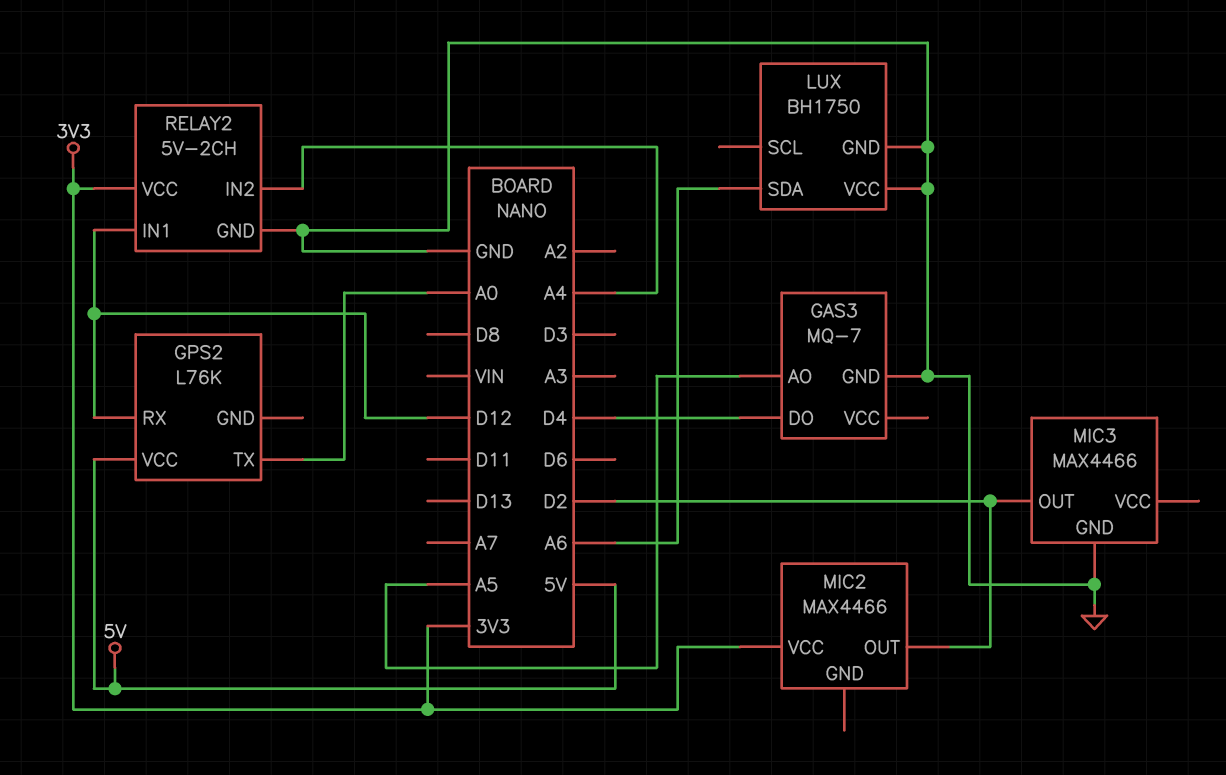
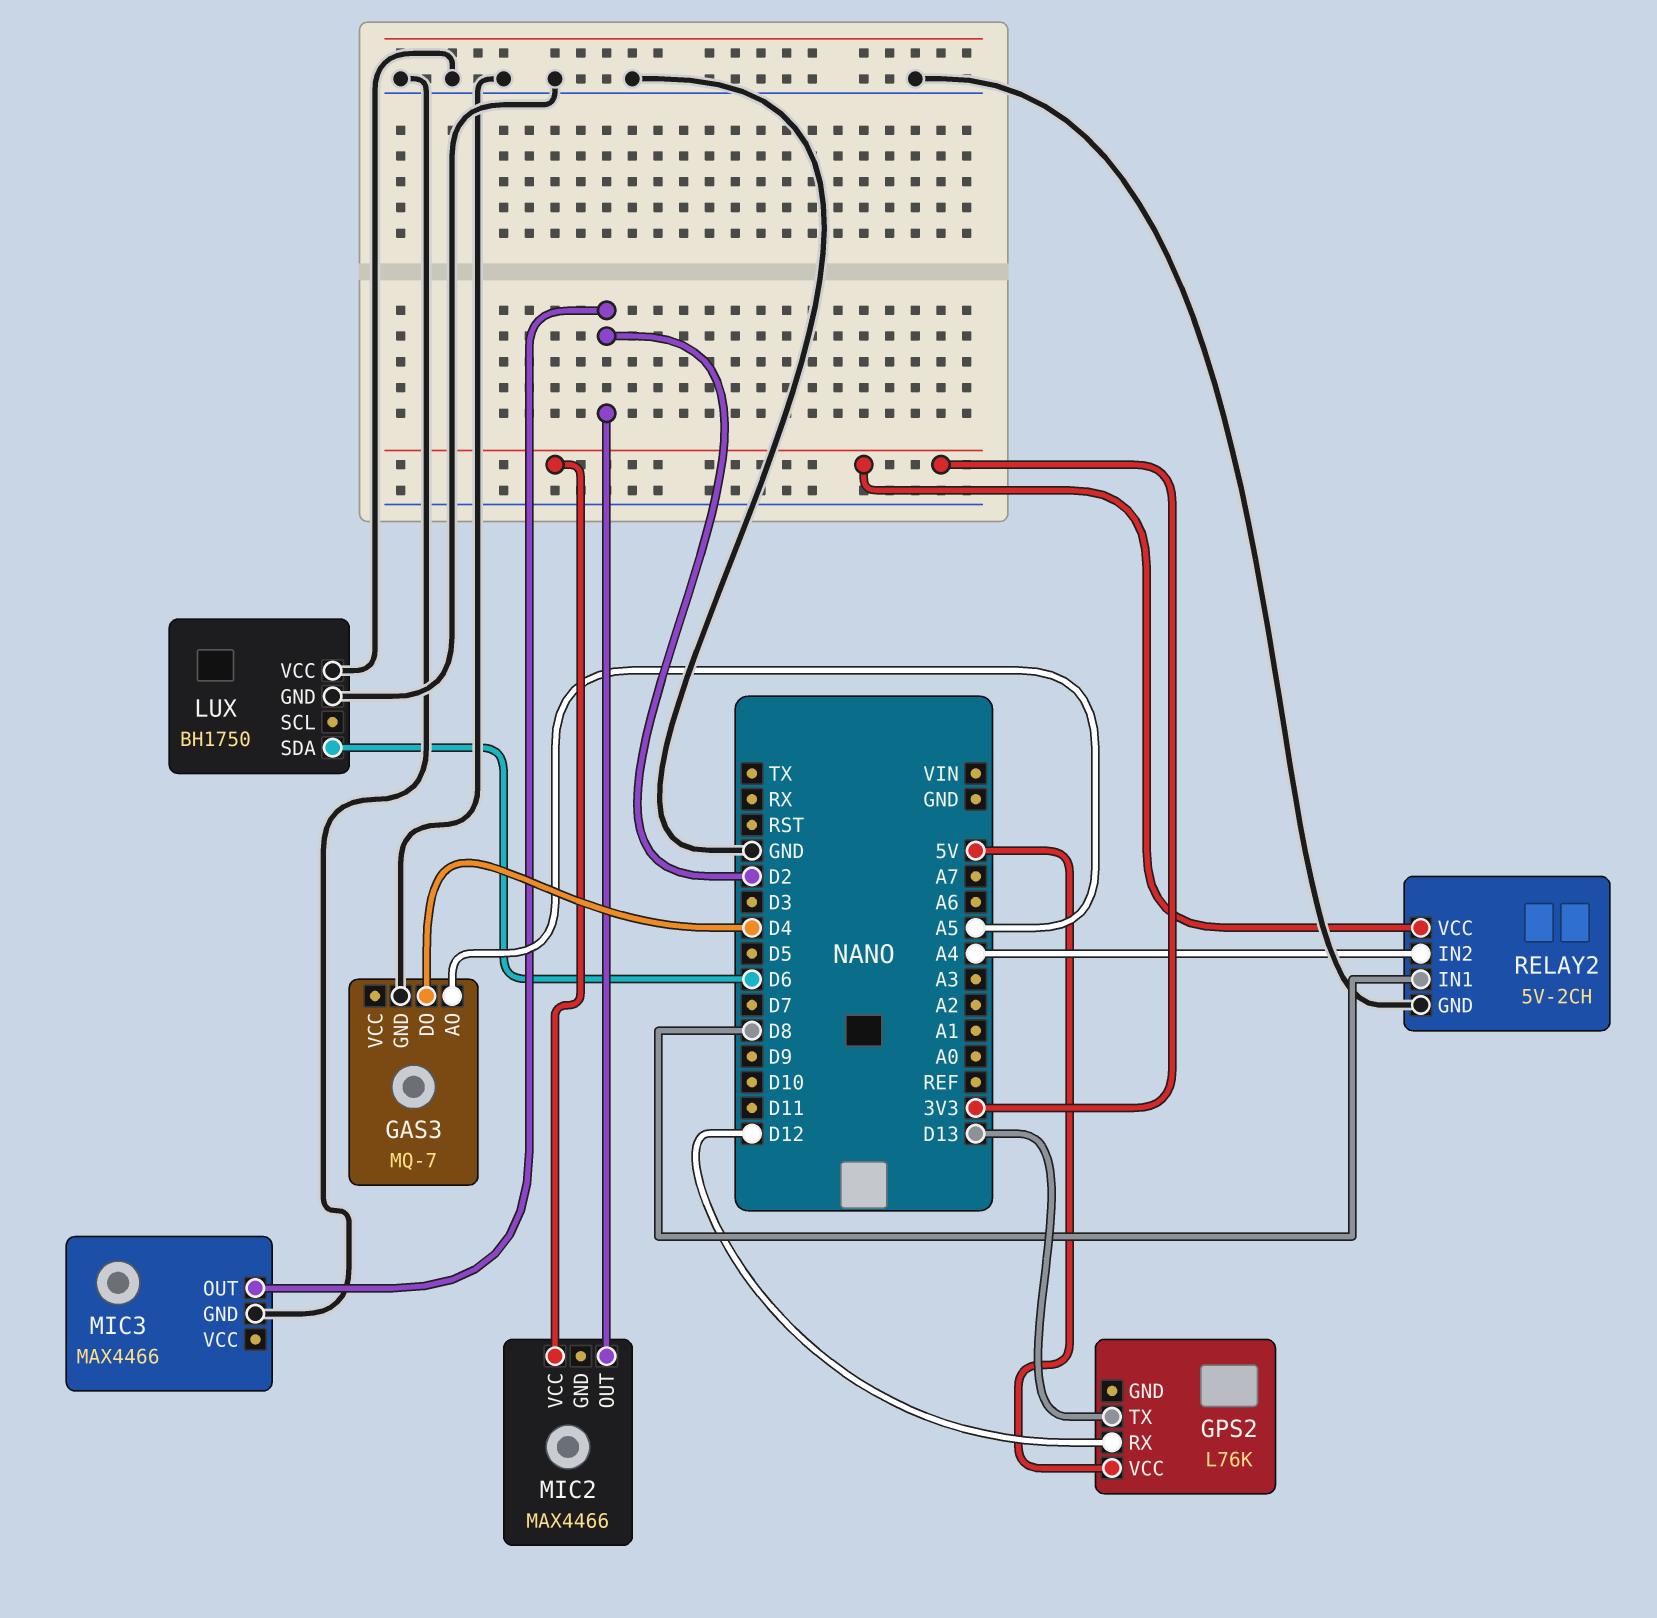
GPS2 pin TX: A0 -> D13
LUX pin SDA: A6 -> D6
RELAY2 pin IN1: D12 -> D8

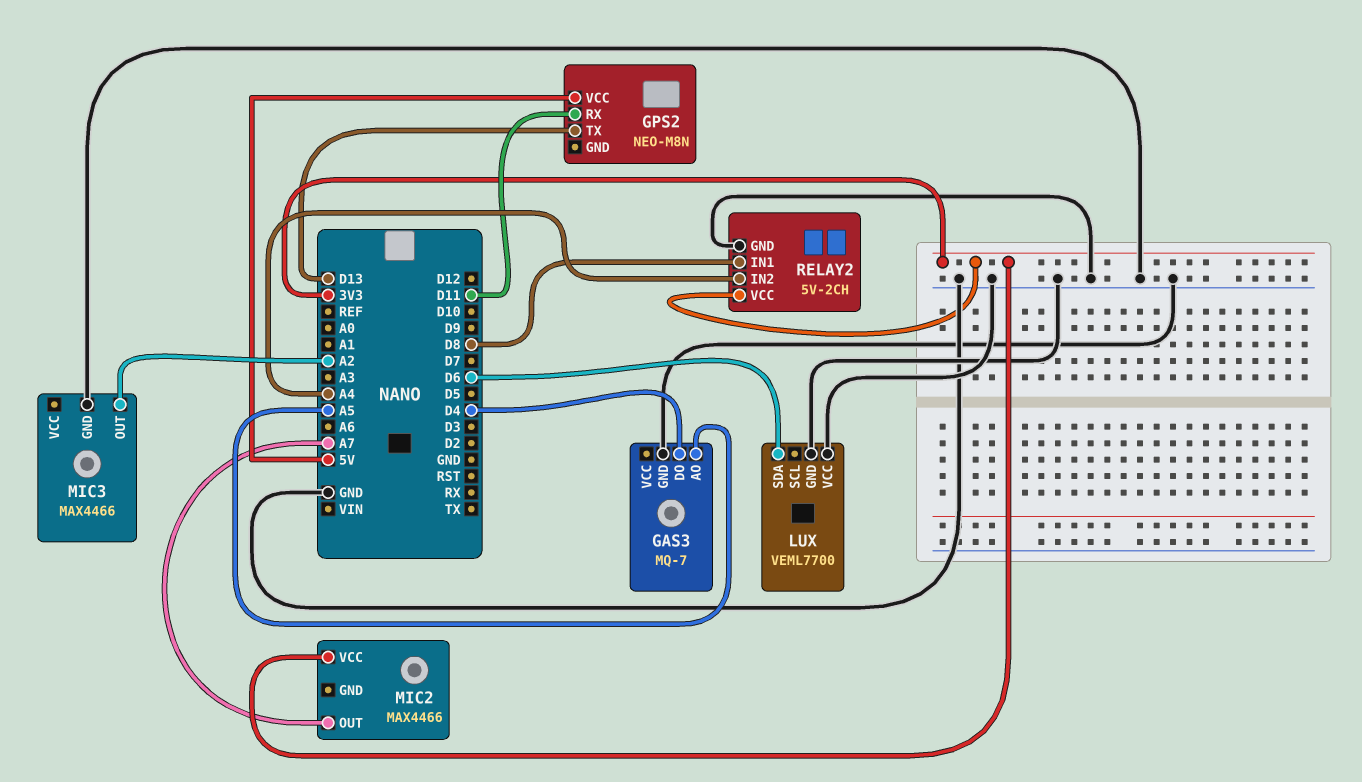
GPS2: L76K -> NEO-M8N
GPS2 pin RX: D12 -> D11
LUX: BH1750 -> VEML7700
MIC2 pin OUT: D2 -> A7
MIC3 pin OUT: D2 -> A2

